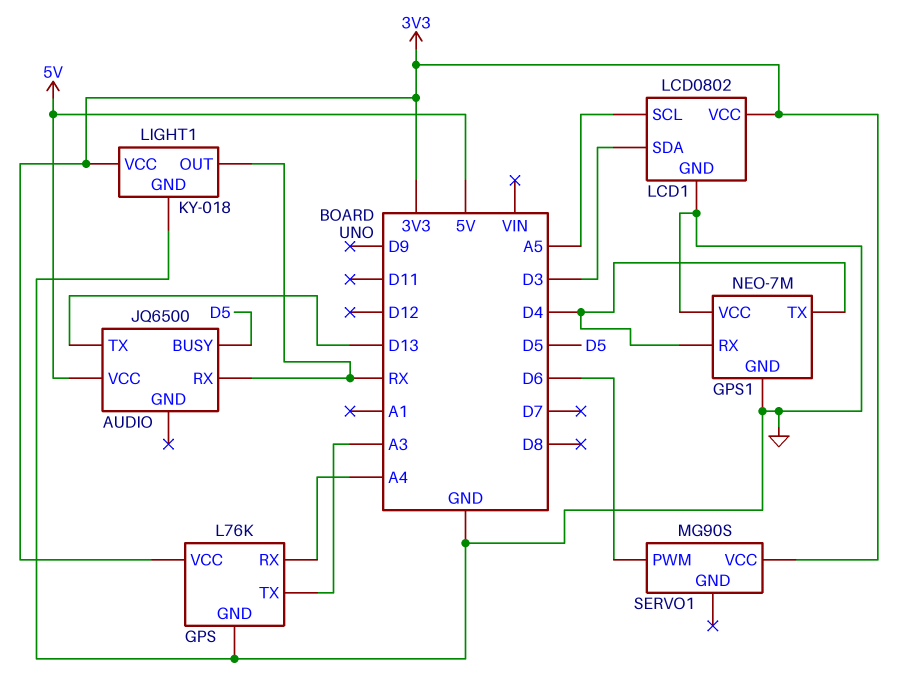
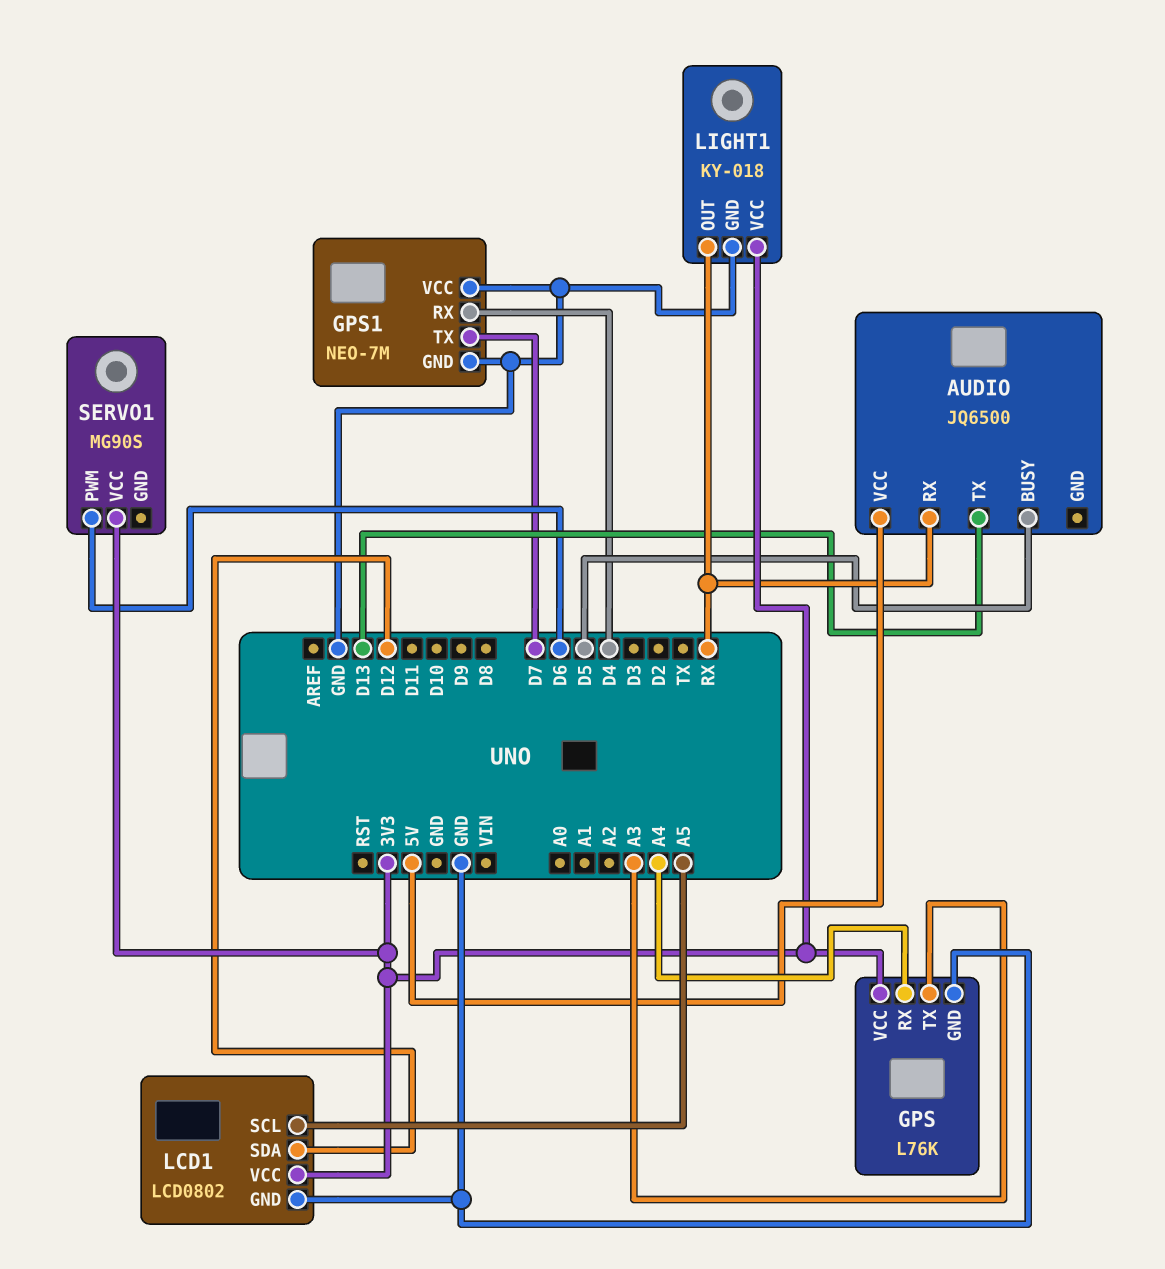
GPS1 pin TX: D4 -> D7
LCD1 pin SDA: D3 -> D12

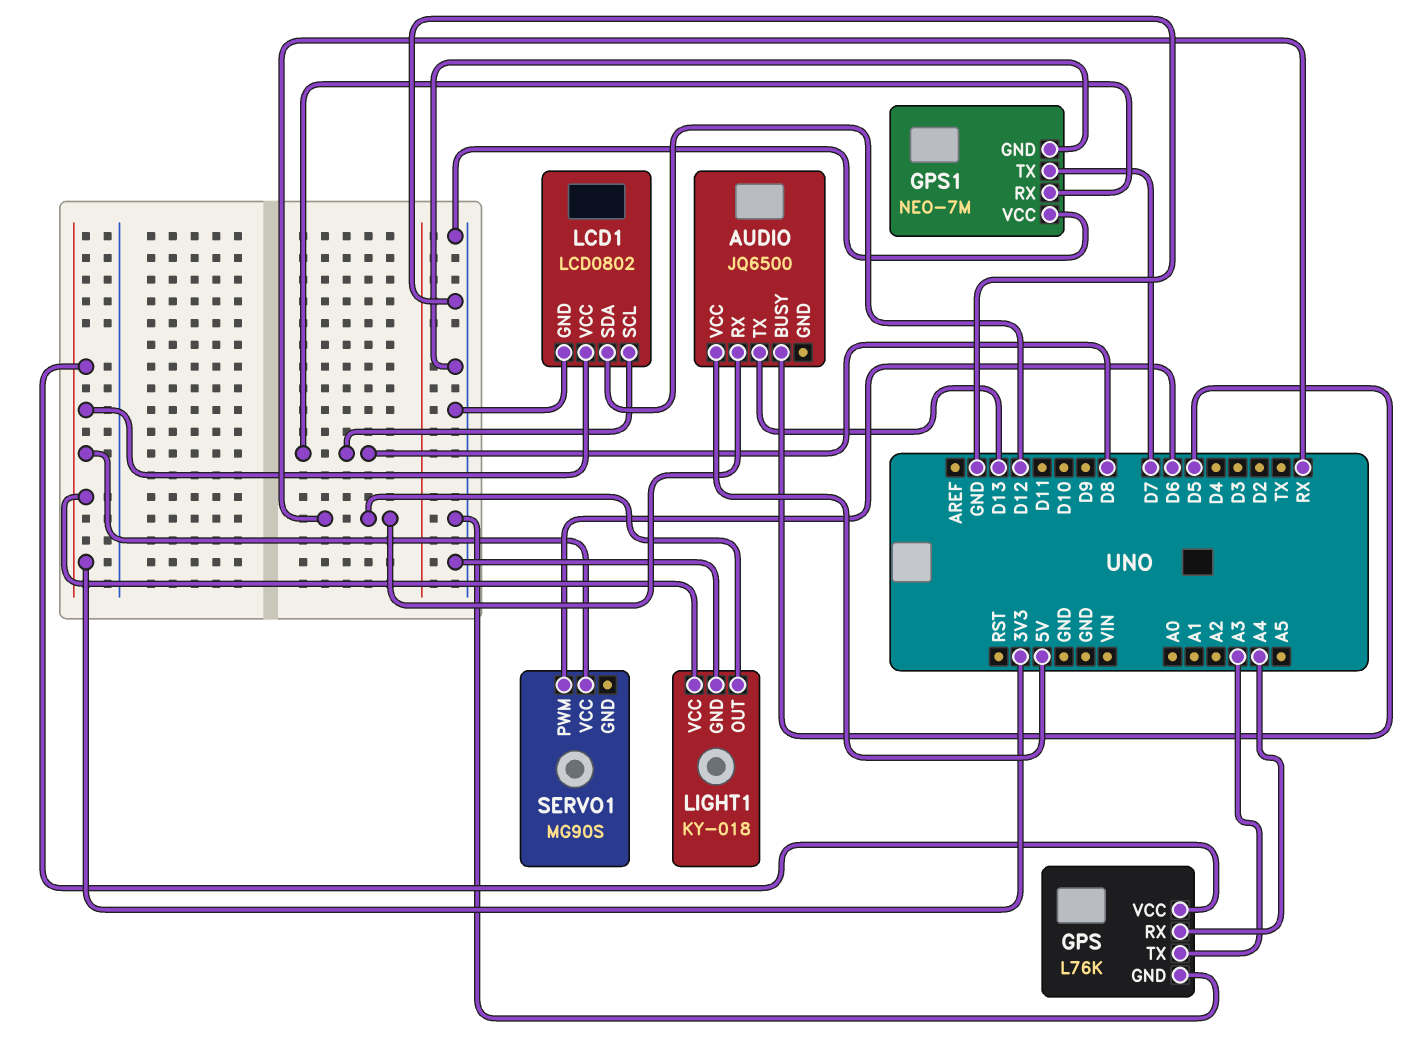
GPS1 pin RX: D4 -> D8
LCD1 pin SCL: A5 -> D8

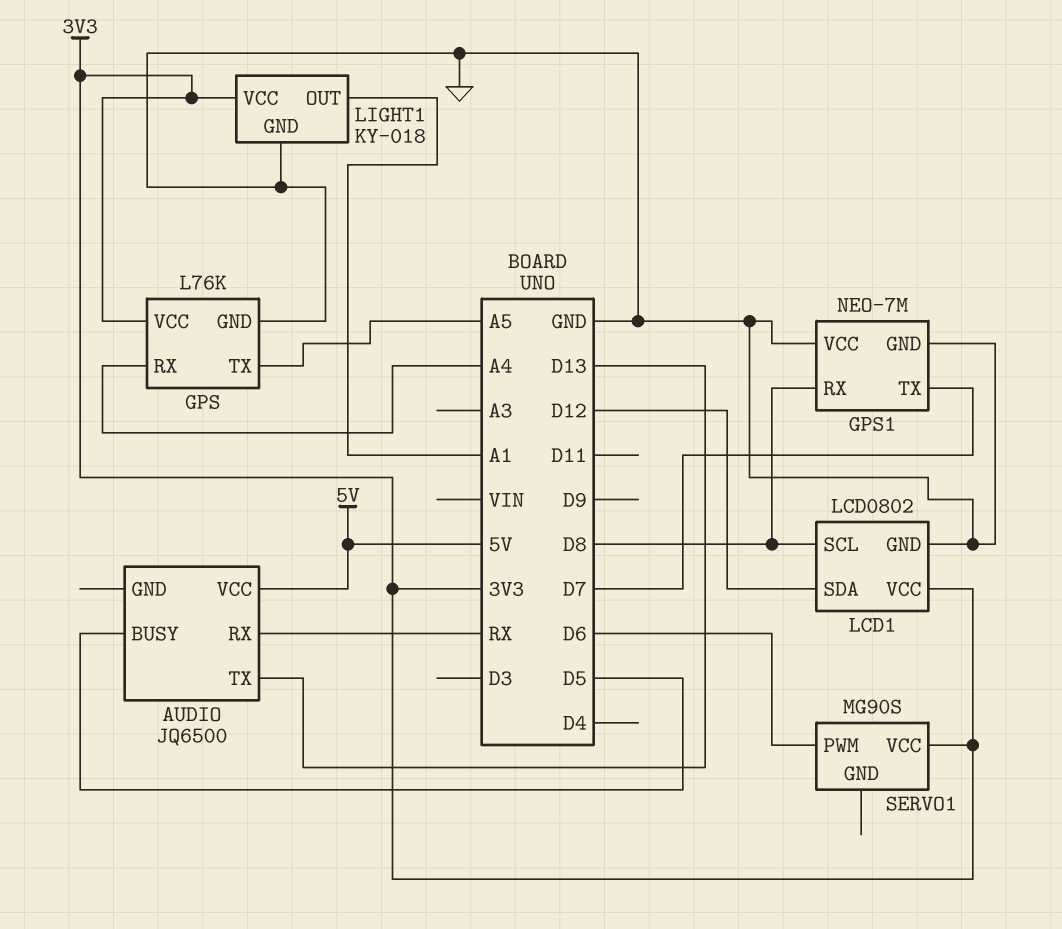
GPS pin TX: A3 -> A5
LIGHT1 pin OUT: RX -> A1

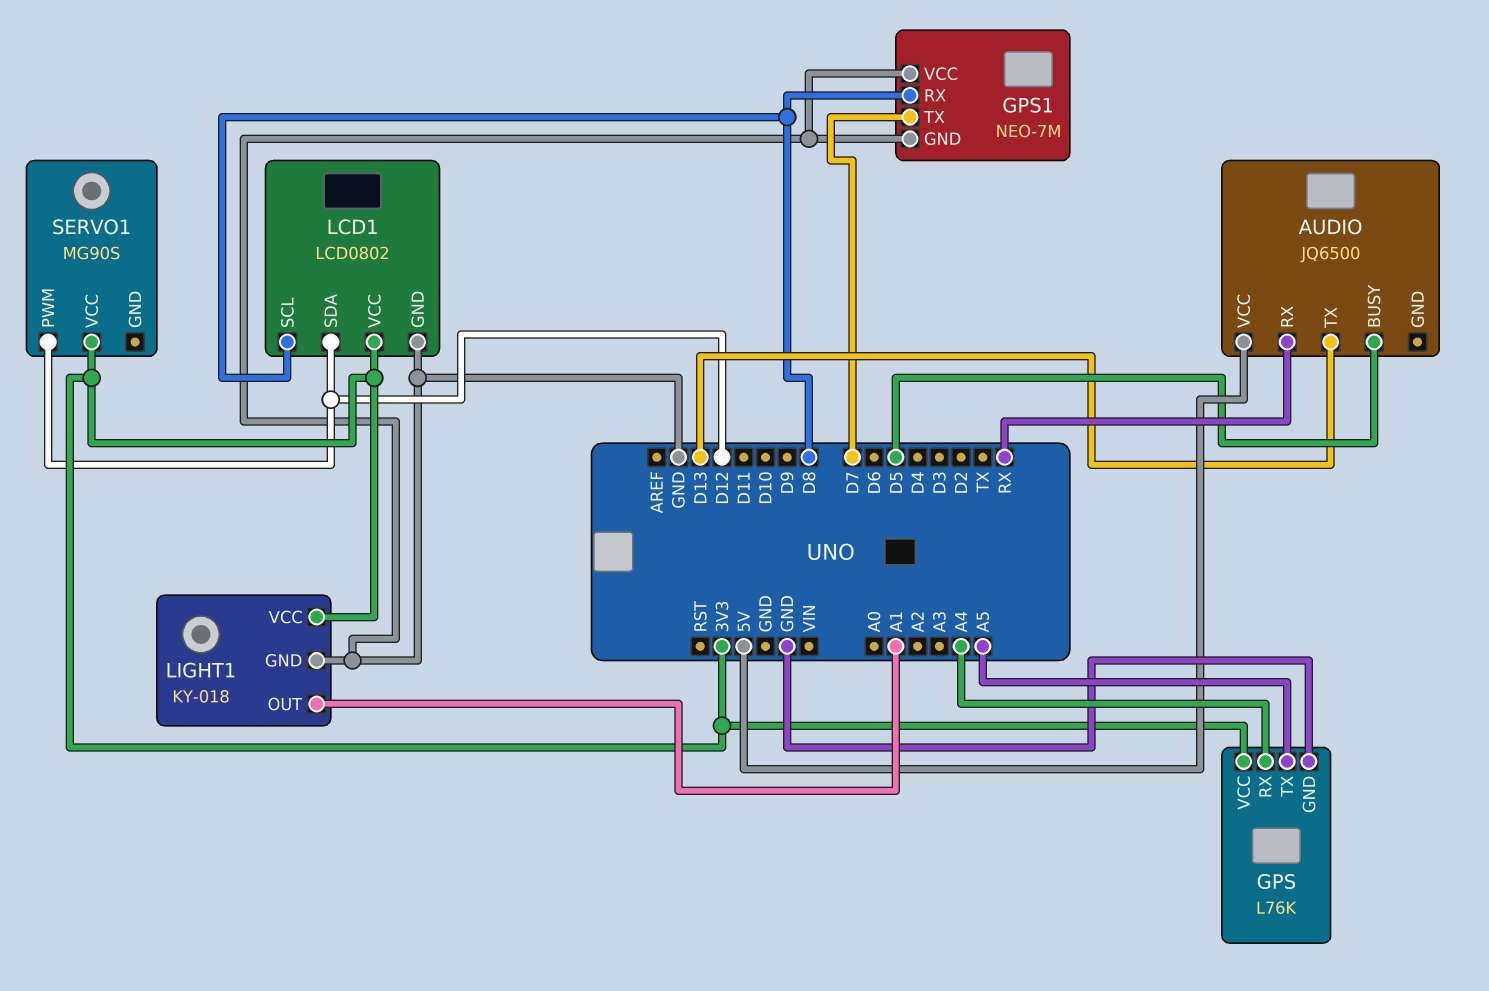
SERVO1 pin PWM: D6 -> D12

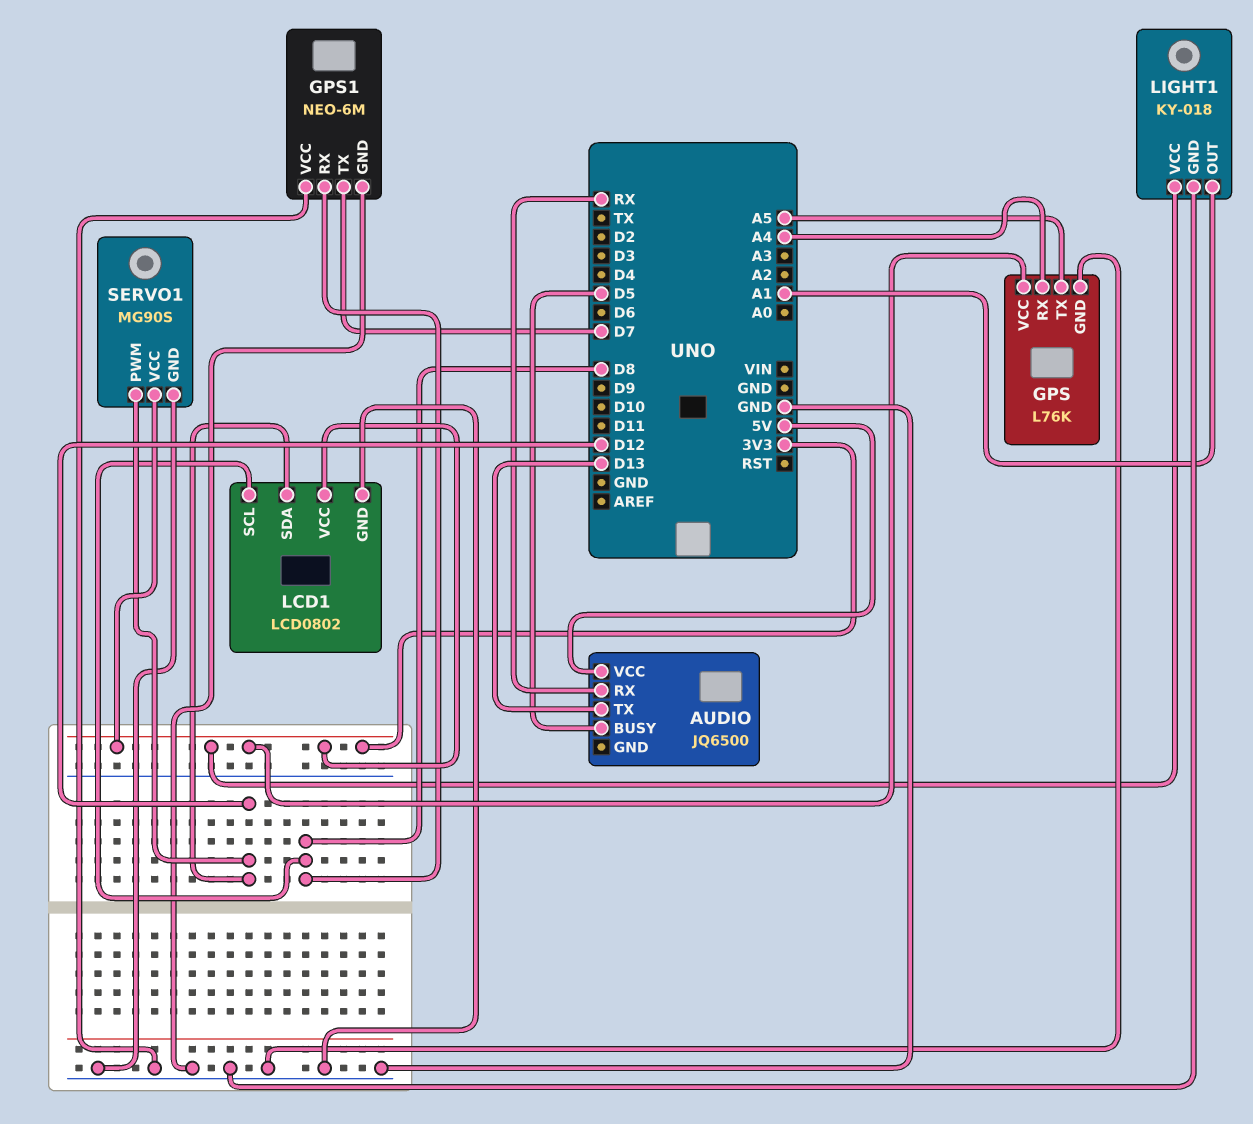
GPS1: NEO-7M -> NEO-6M
SERVO1 pin GND: none -> GND

